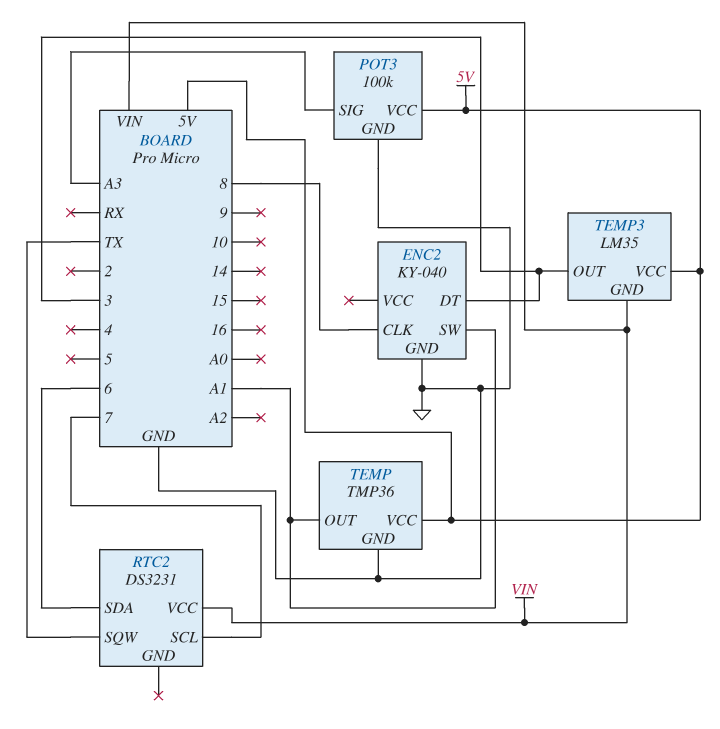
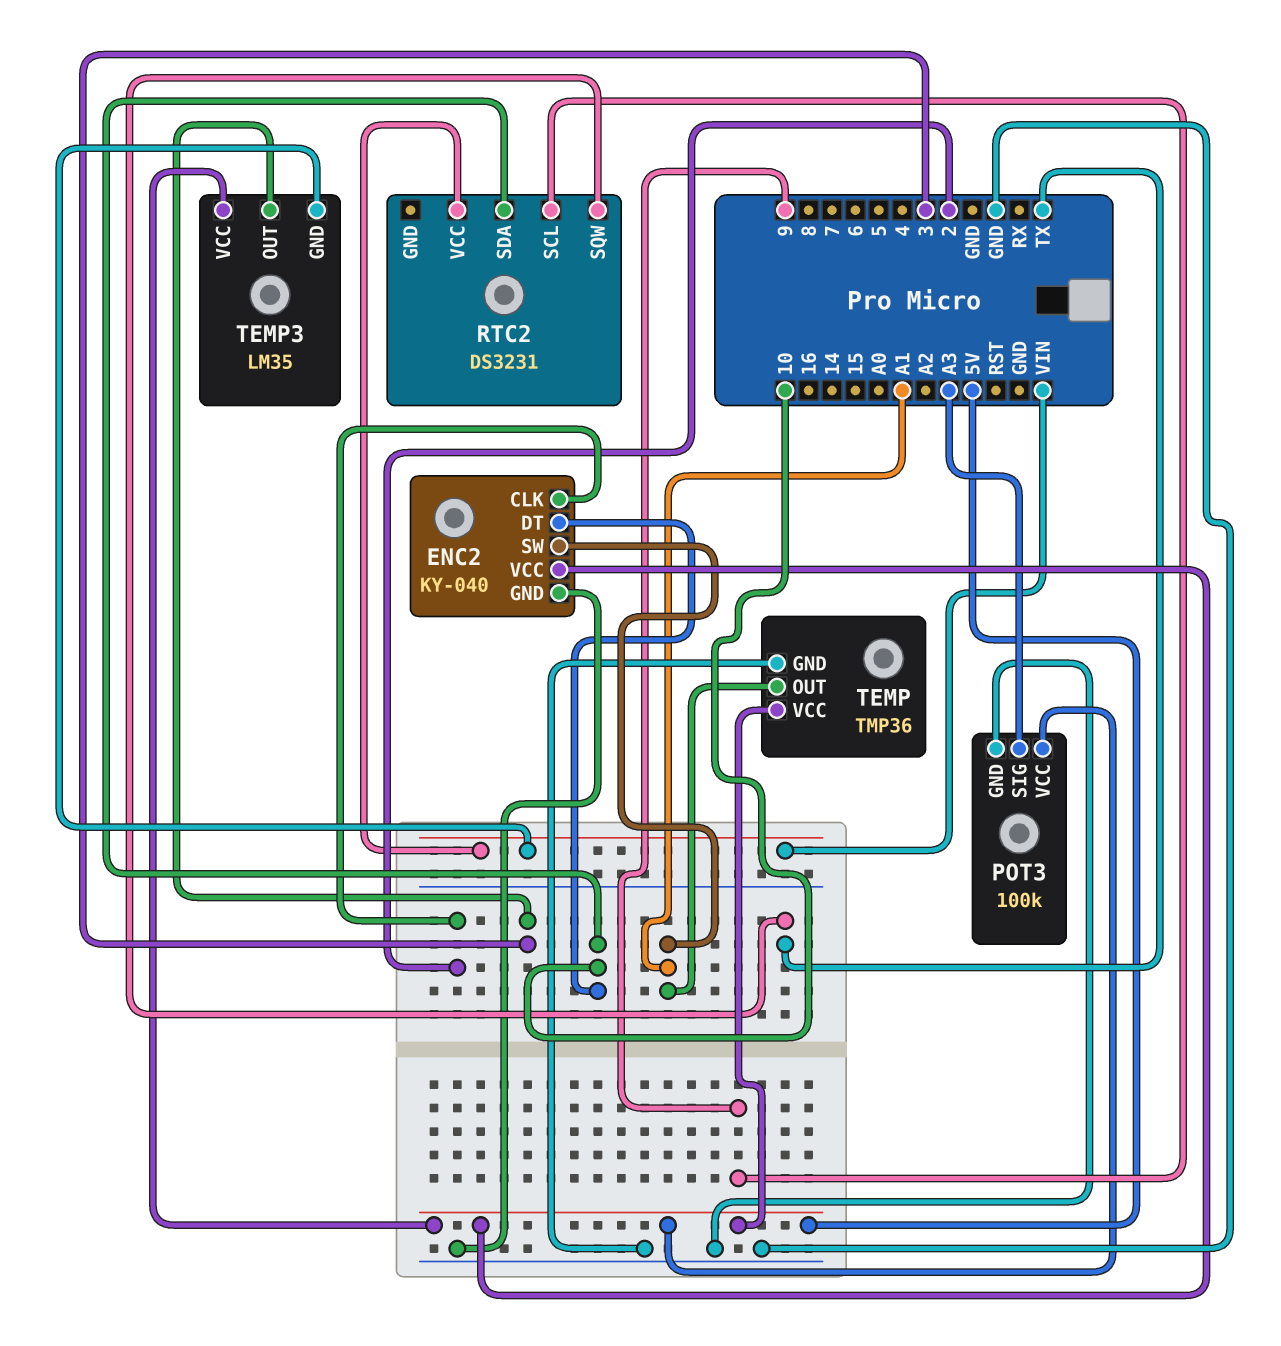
ENC2 pin CLK: 8 -> 2
ENC2 pin DT: 3 -> 10
ENC2 pin VCC: none -> 5V
RTC2 pin SCL: 7 -> 9
RTC2 pin SDA: 6 -> 10

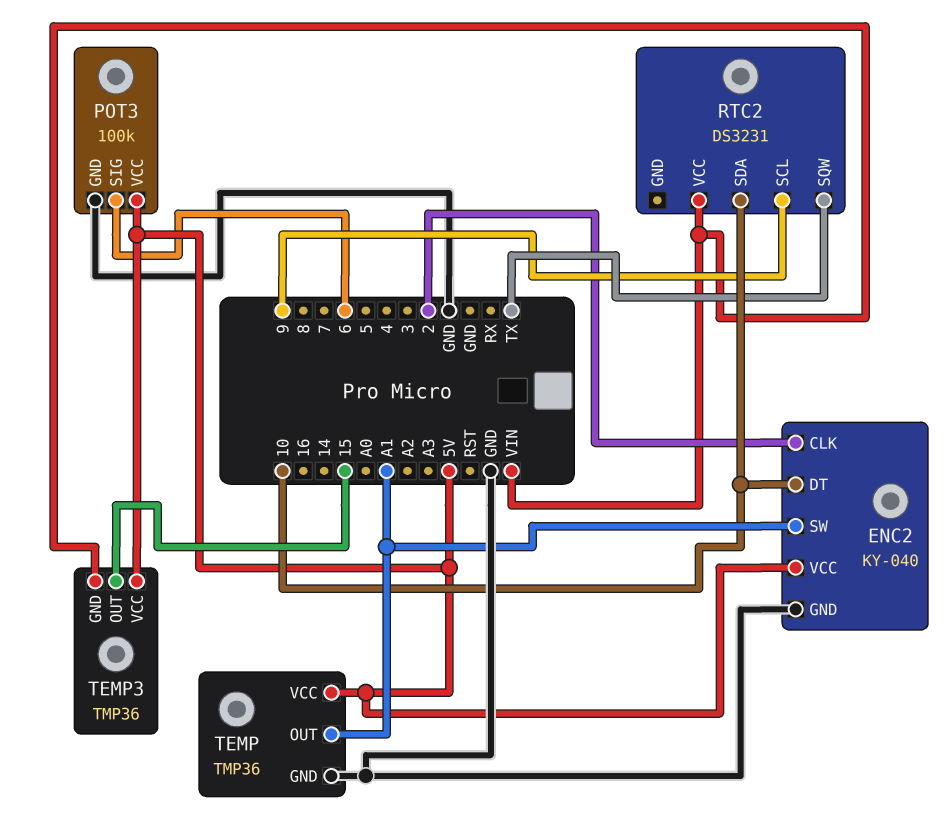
POT3 pin SIG: A3 -> 6
TEMP3: LM35 -> TMP36
TEMP3 pin OUT: 3 -> 15

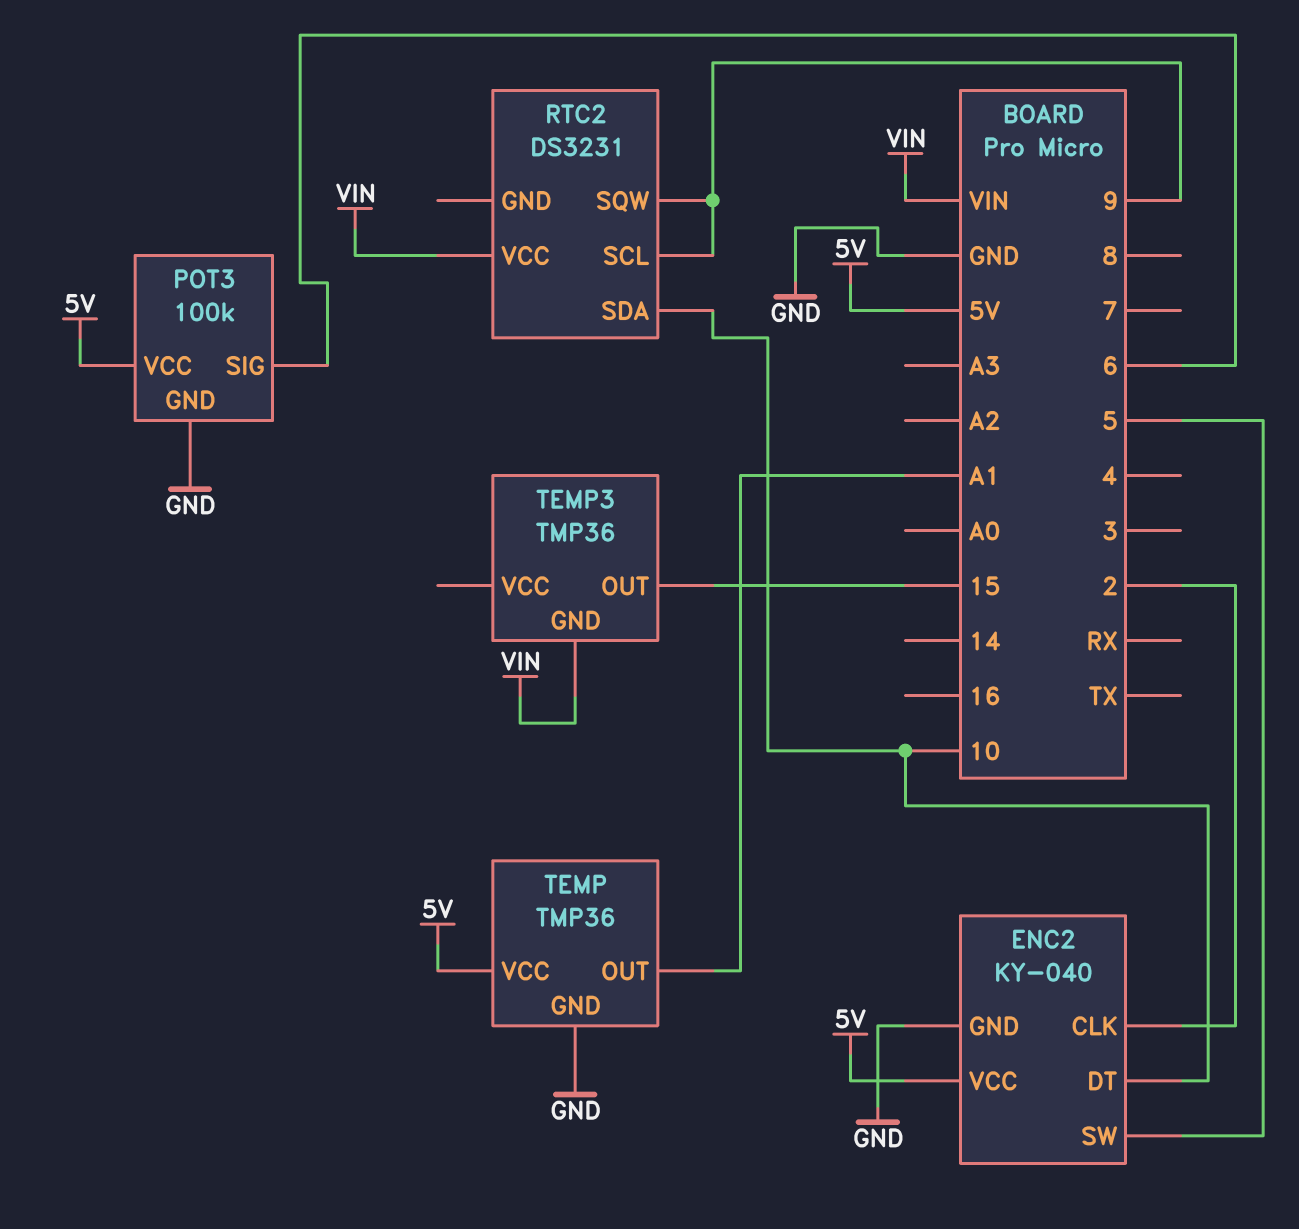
ENC2 pin SW: A1 -> 5
RTC2 pin SQW: TX -> 9
TEMP3 pin VCC: 5V -> none

